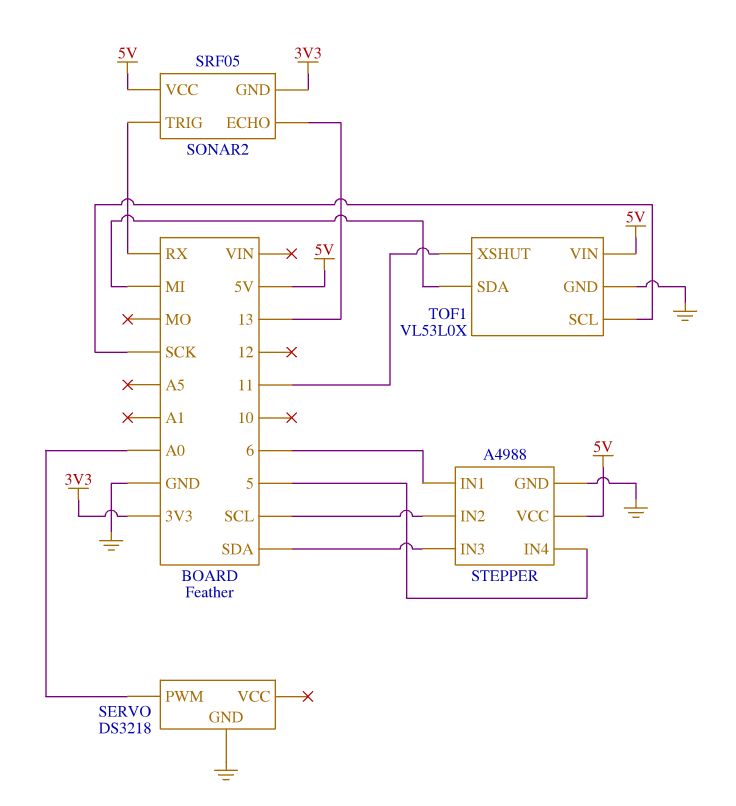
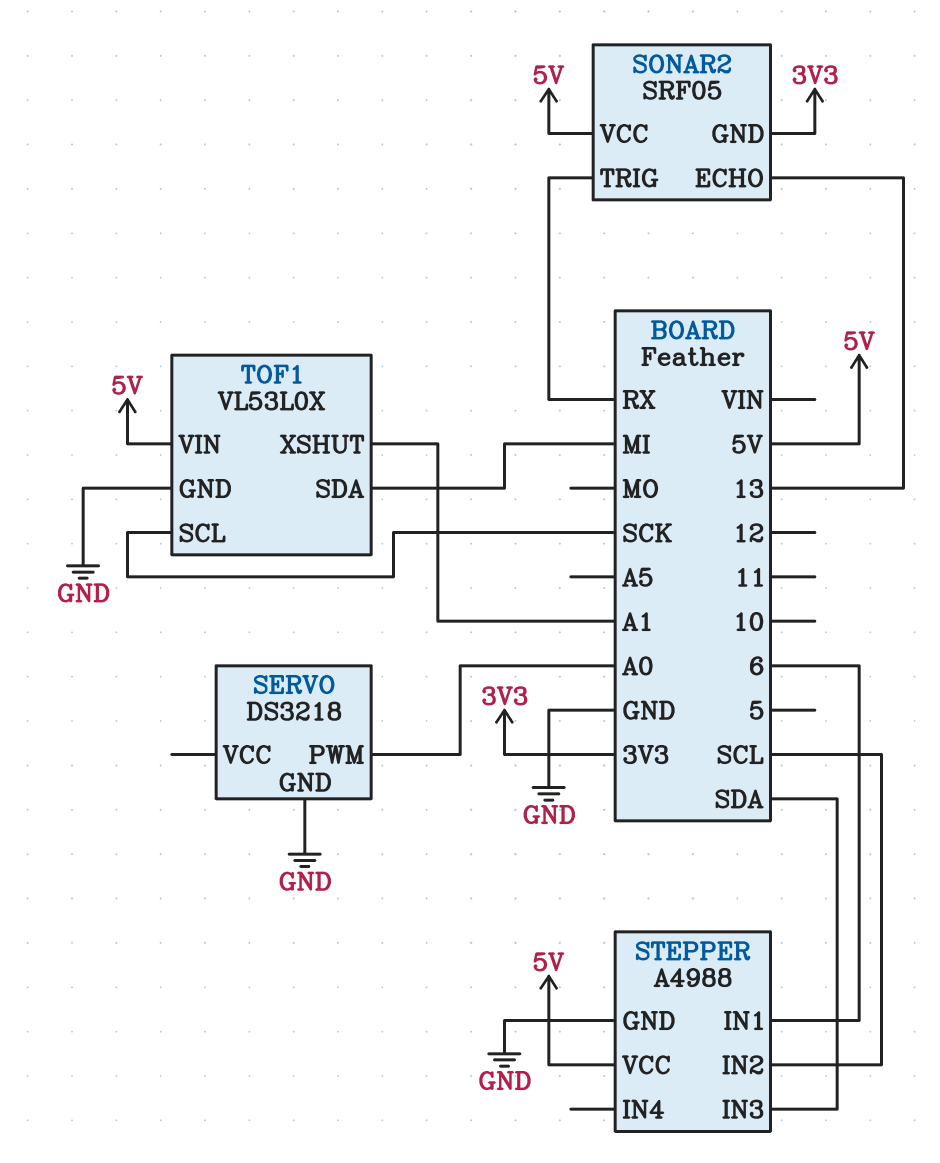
STEPPER pin IN4: 5 -> none
TOF1 pin XSHUT: 11 -> A1

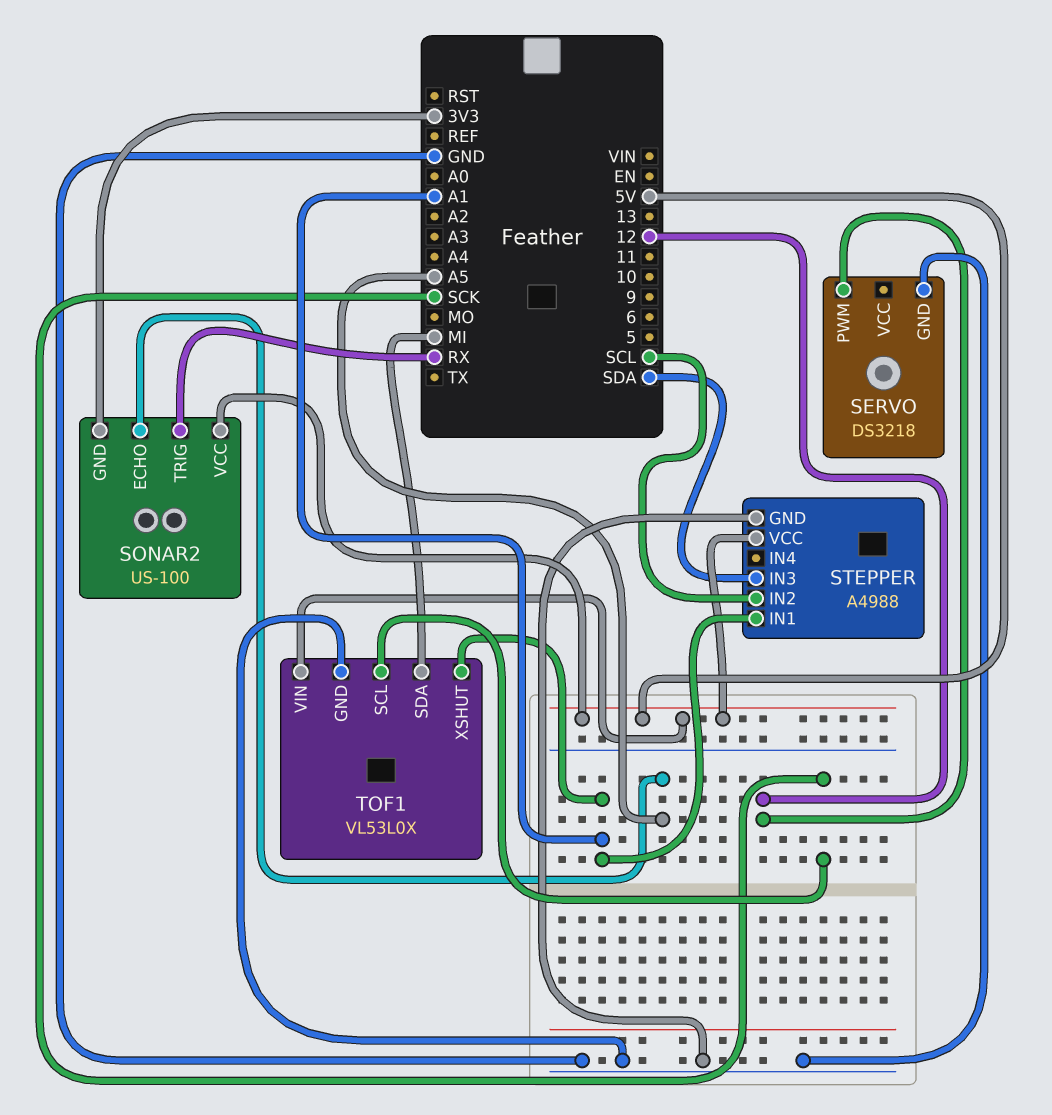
SERVO pin PWM: A0 -> 12
SONAR2: SRF05 -> US-100
SONAR2 pin ECHO: 13 -> A5
STEPPER pin IN1: 6 -> A1

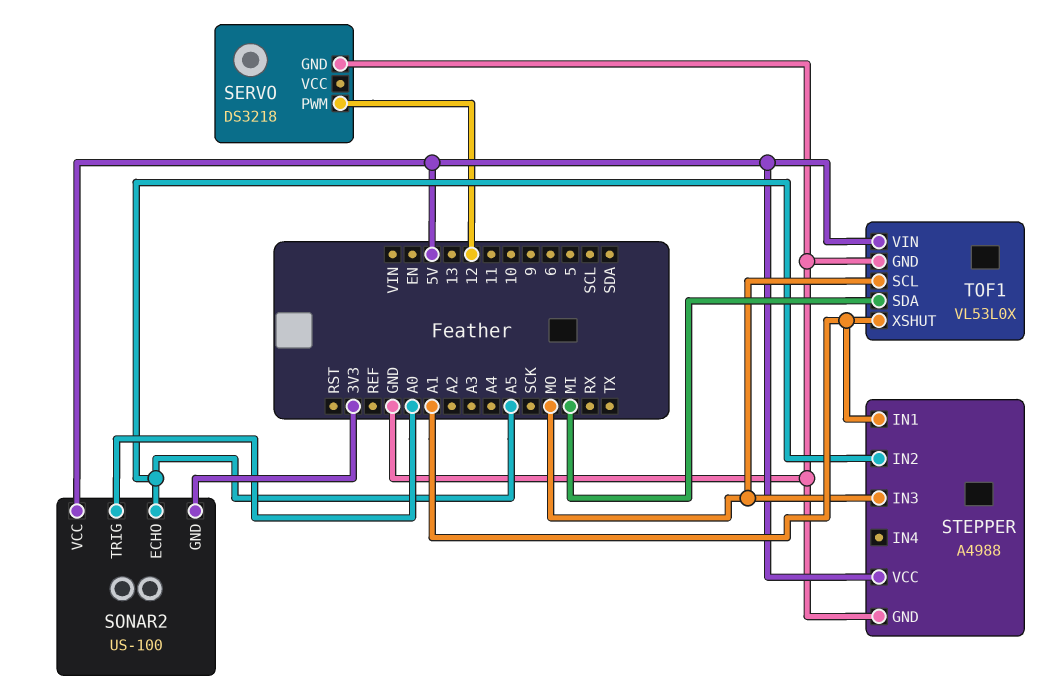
SONAR2 pin TRIG: RX -> A0
STEPPER pin IN2: SCL -> A5
STEPPER pin IN3: SDA -> MO
TOF1 pin SCL: SCK -> MO

